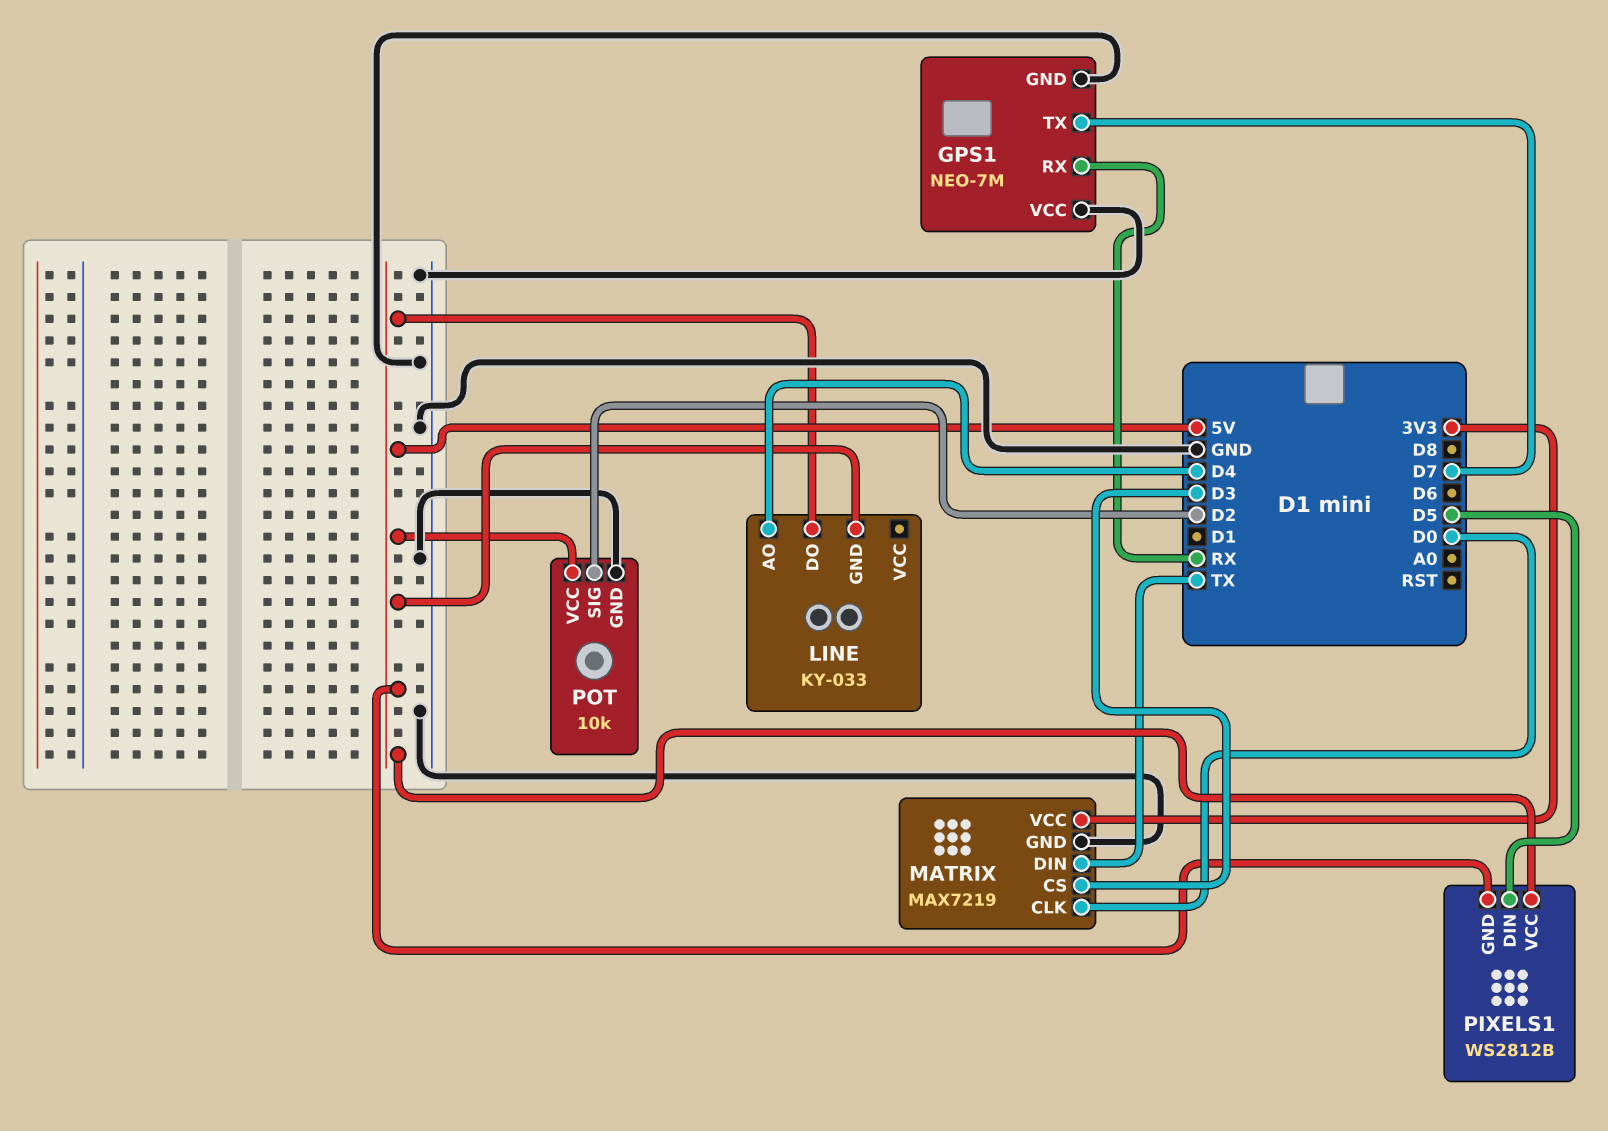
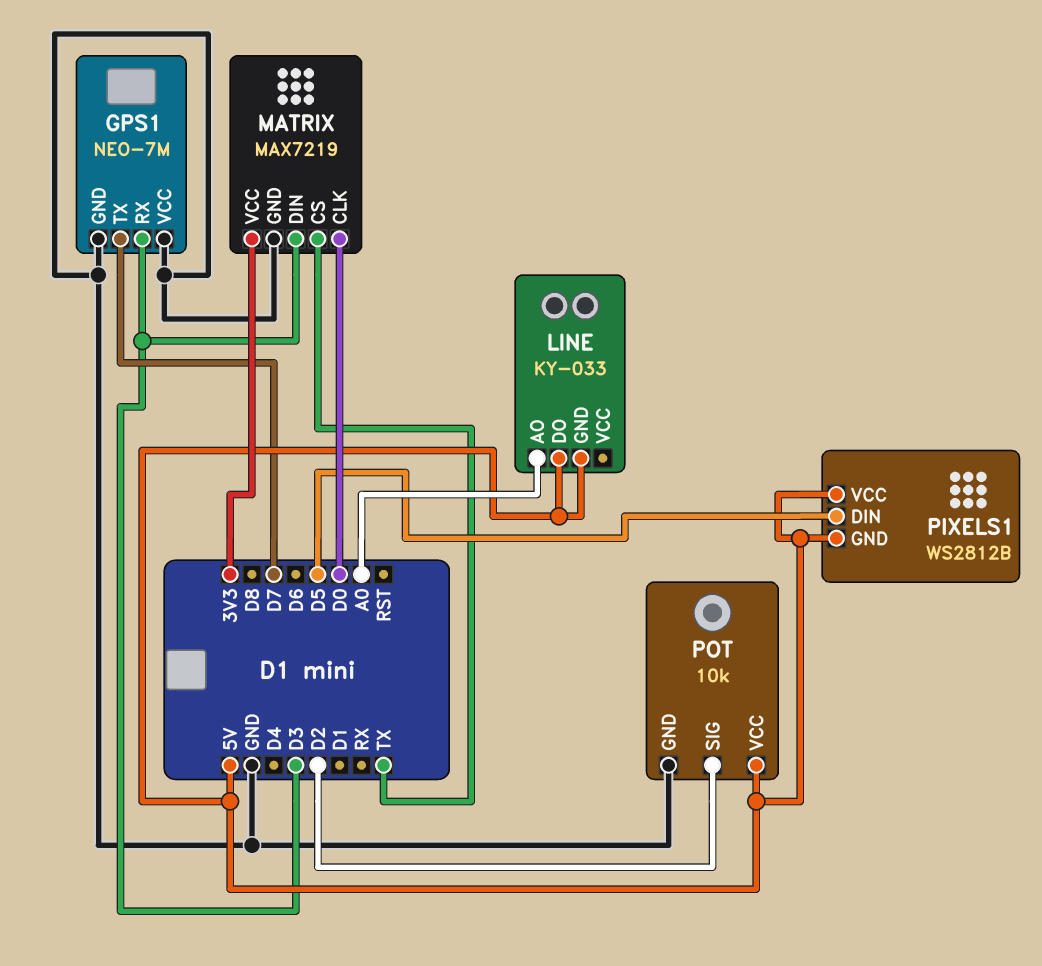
GPS1 pin RX: RX -> D3
LINE pin AO: D4 -> A0
MATRIX pin CS: D3 -> TX
MATRIX pin DIN: TX -> D3

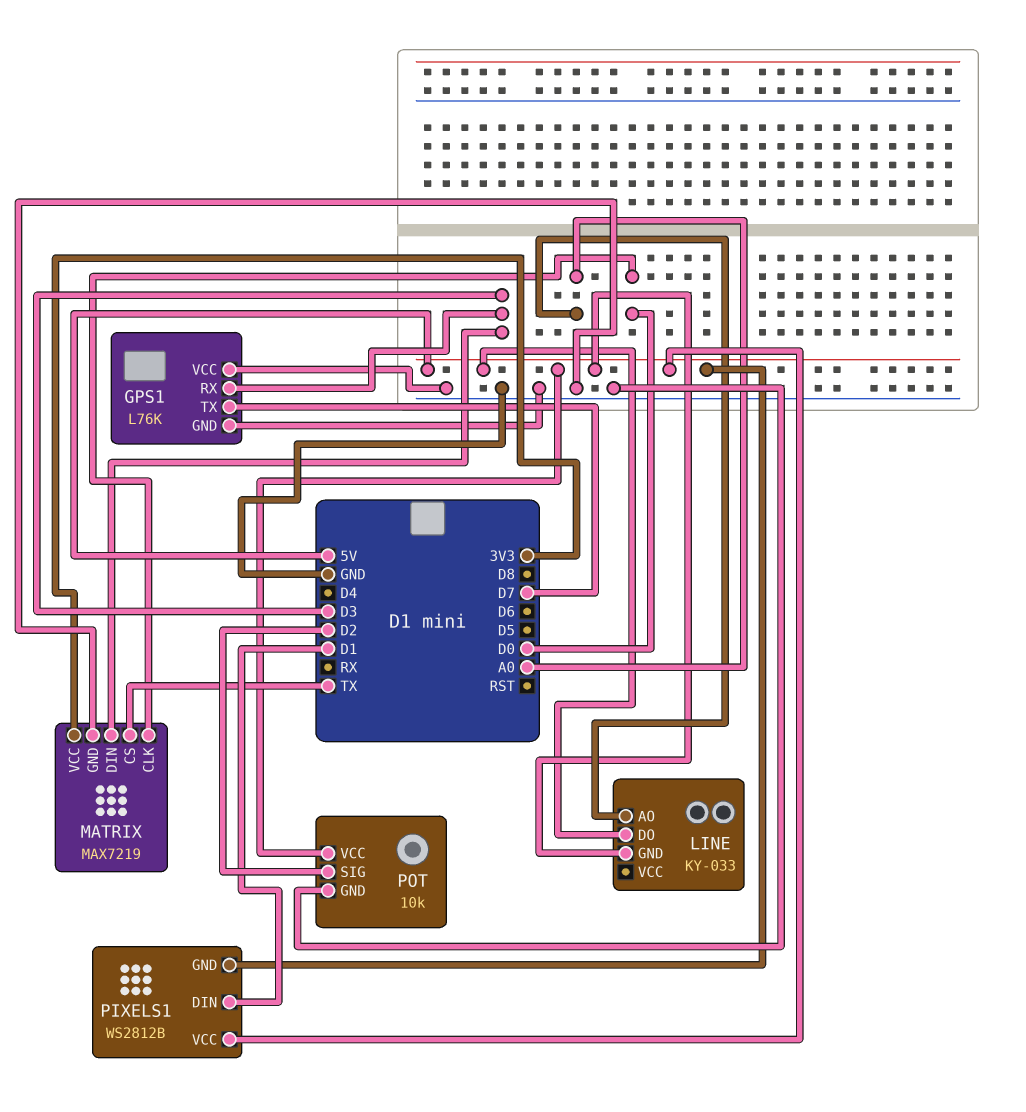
GPS1: NEO-7M -> L76K
PIXELS1 pin DIN: D5 -> D1

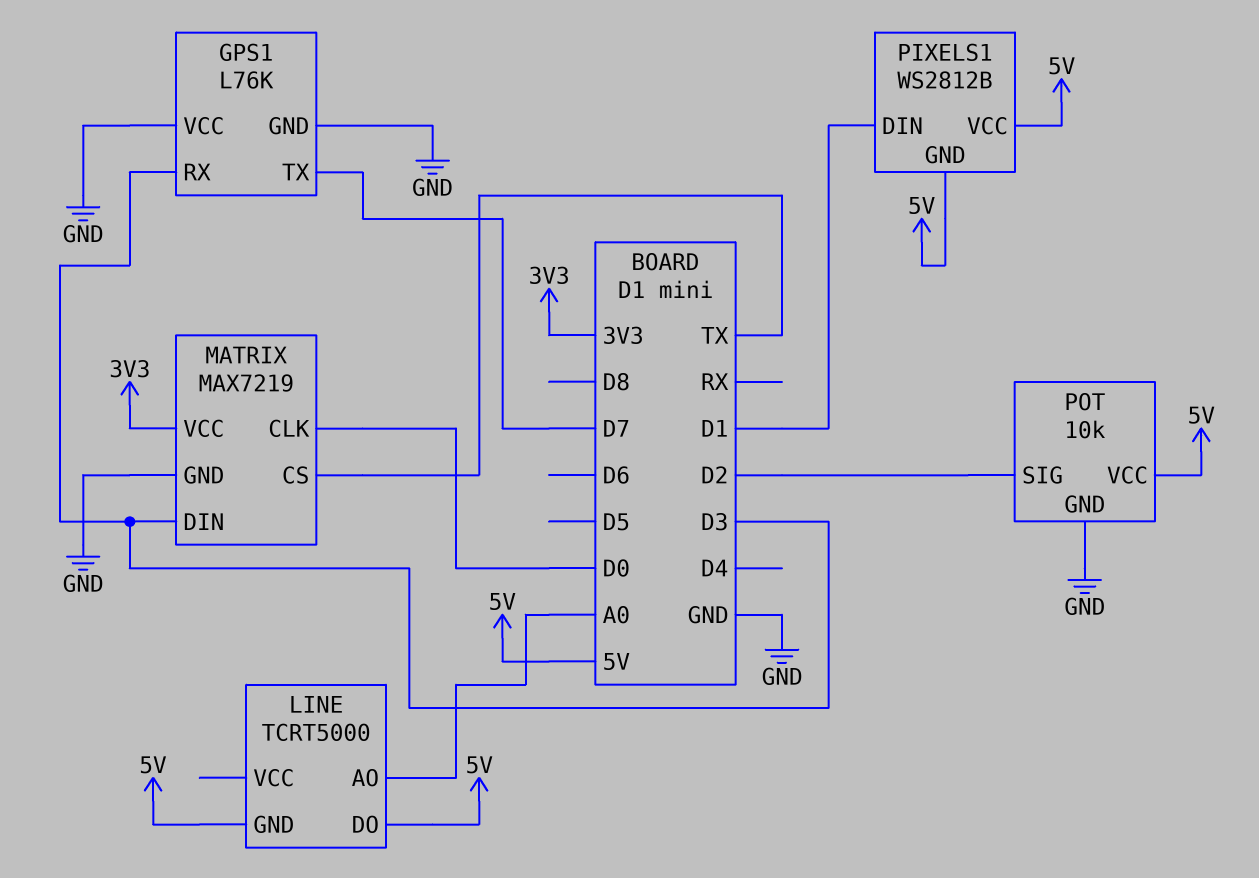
LINE: KY-033 -> TCRT5000

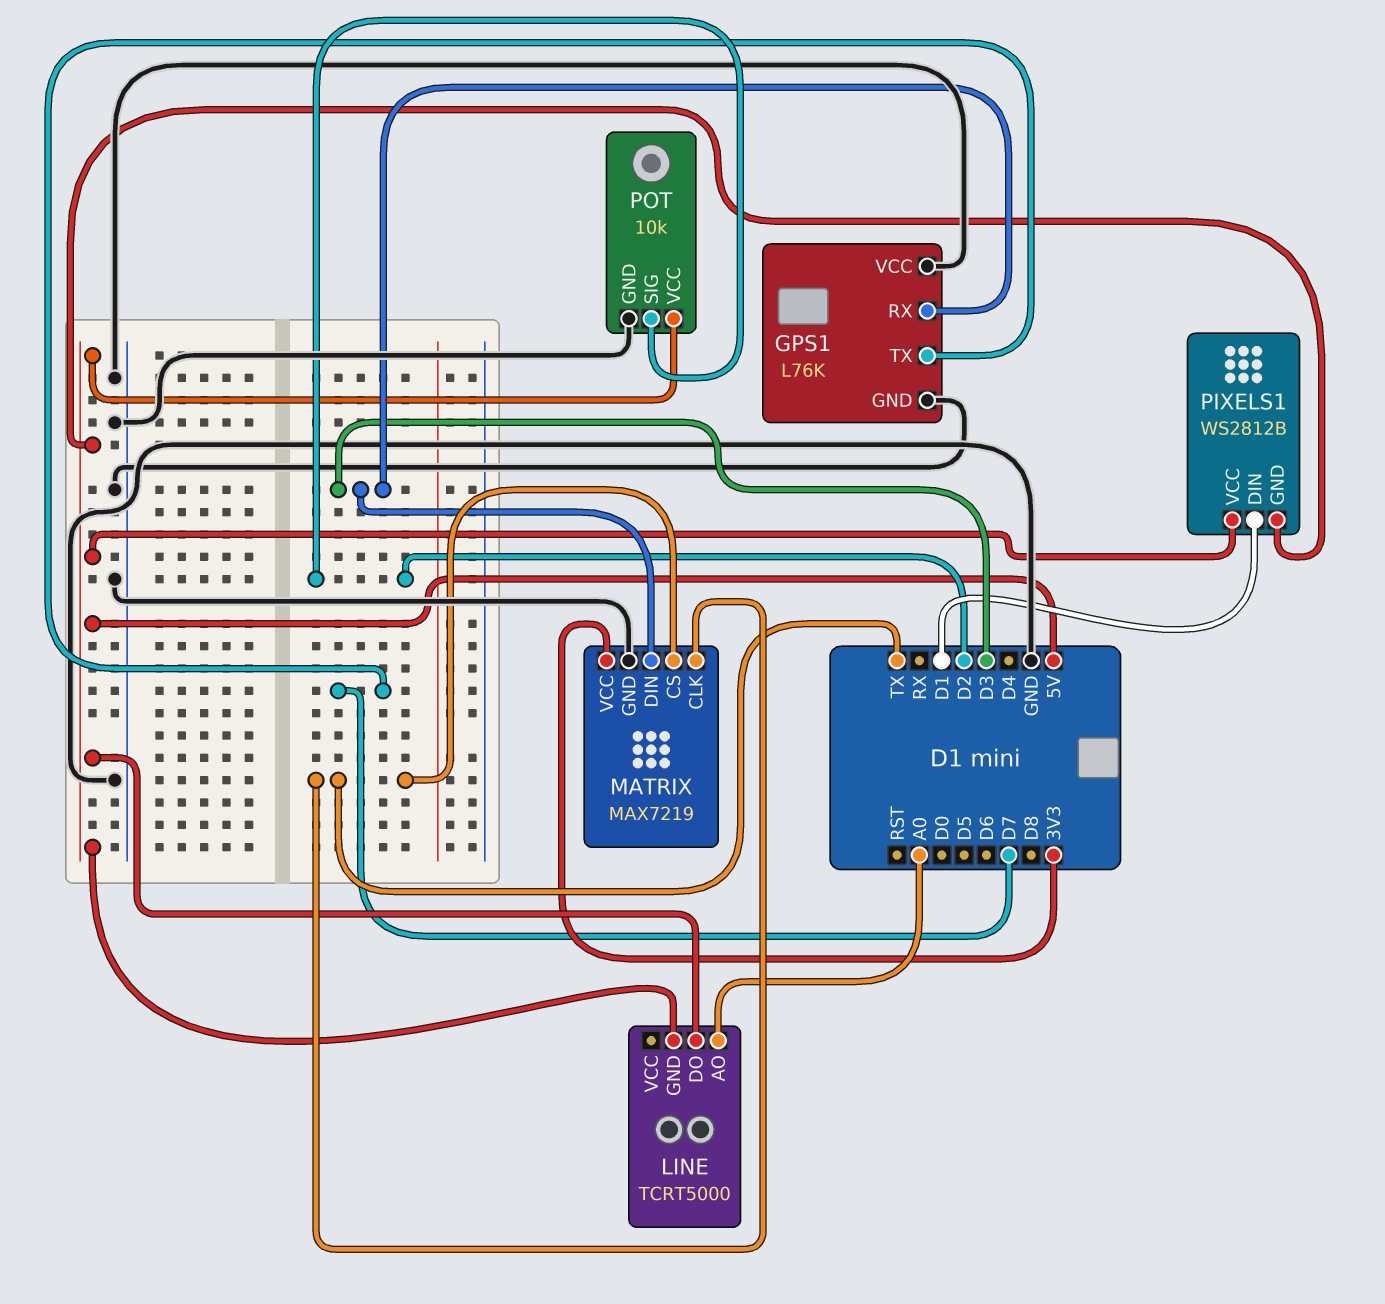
MATRIX pin CLK: D0 -> TX

